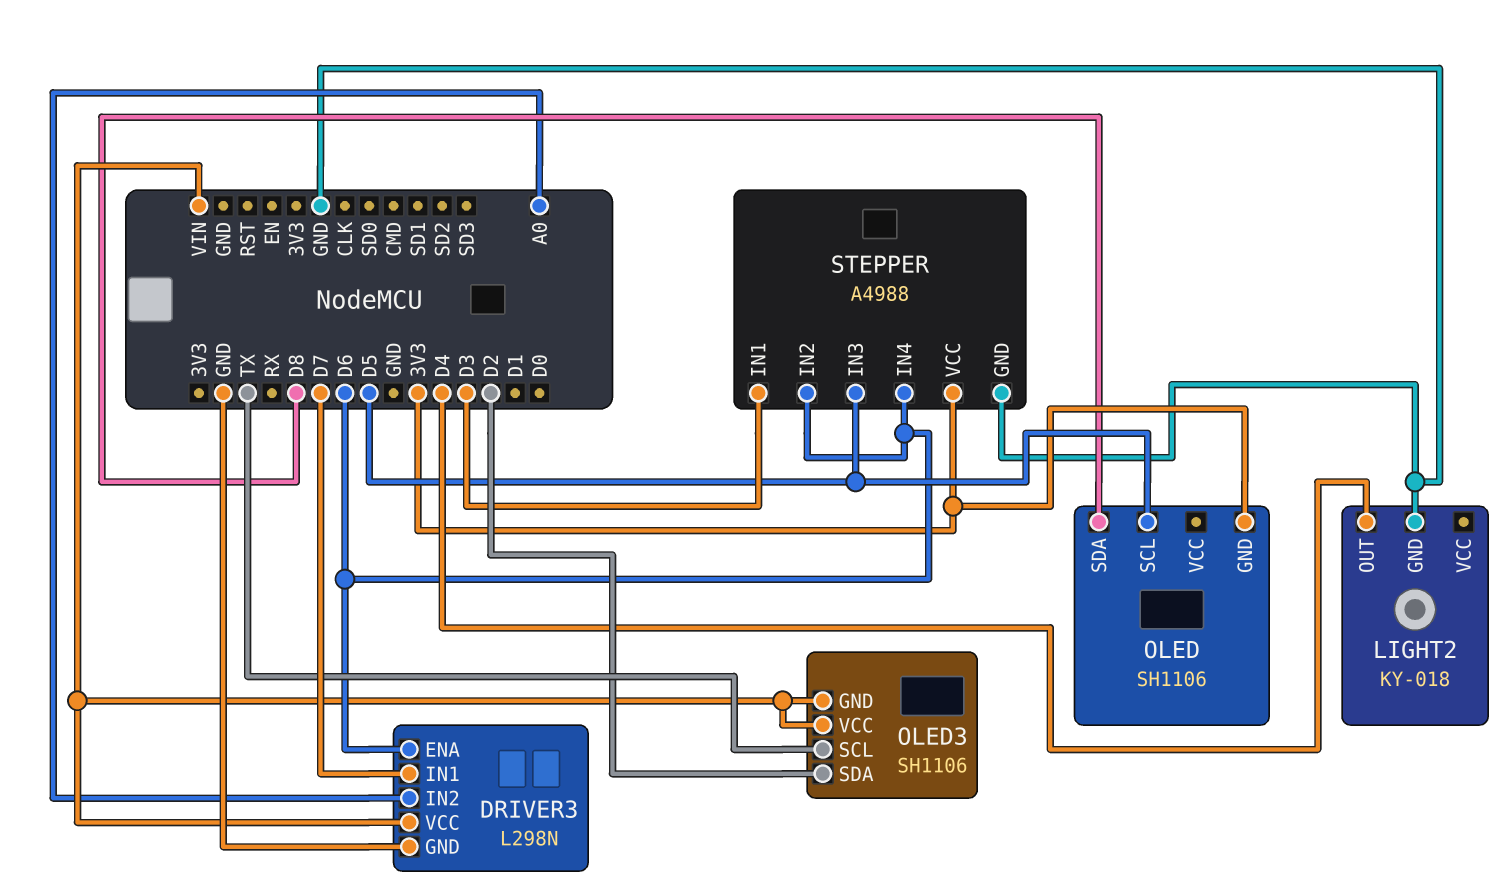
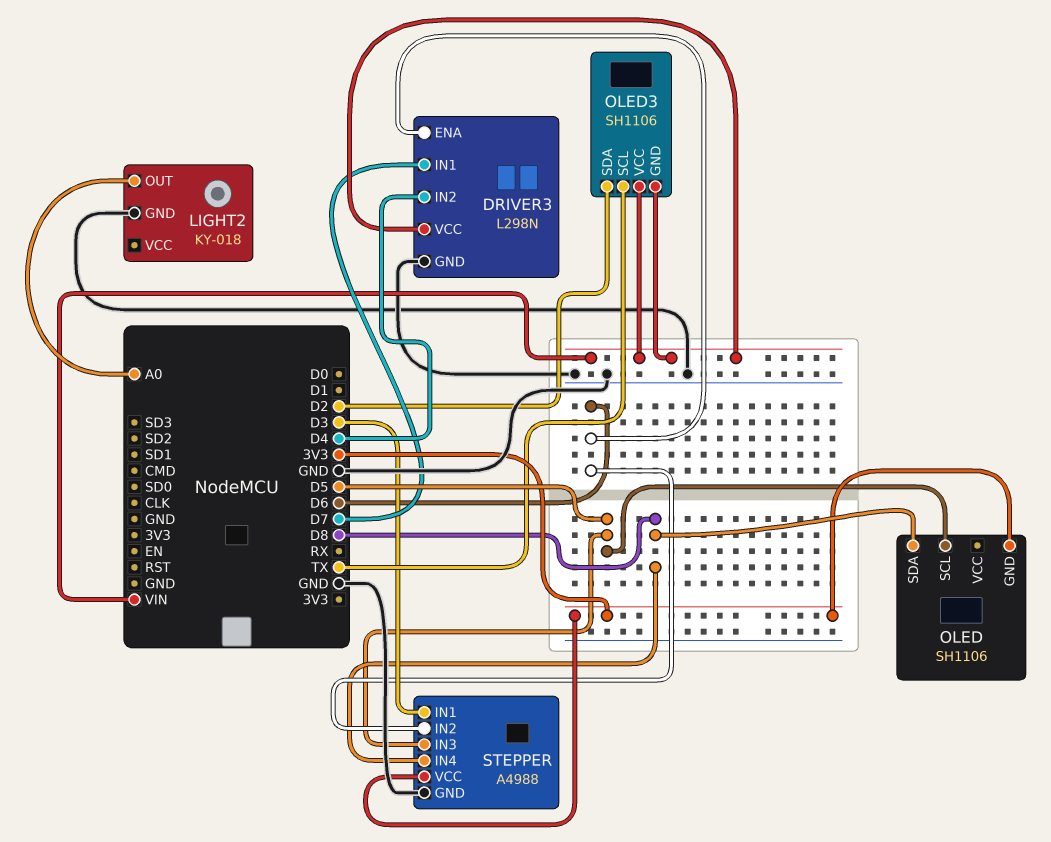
DRIVER3 pin IN2: A0 -> D4
LIGHT2 pin OUT: D4 -> A0
STEPPER pin IN4: D6 -> D8

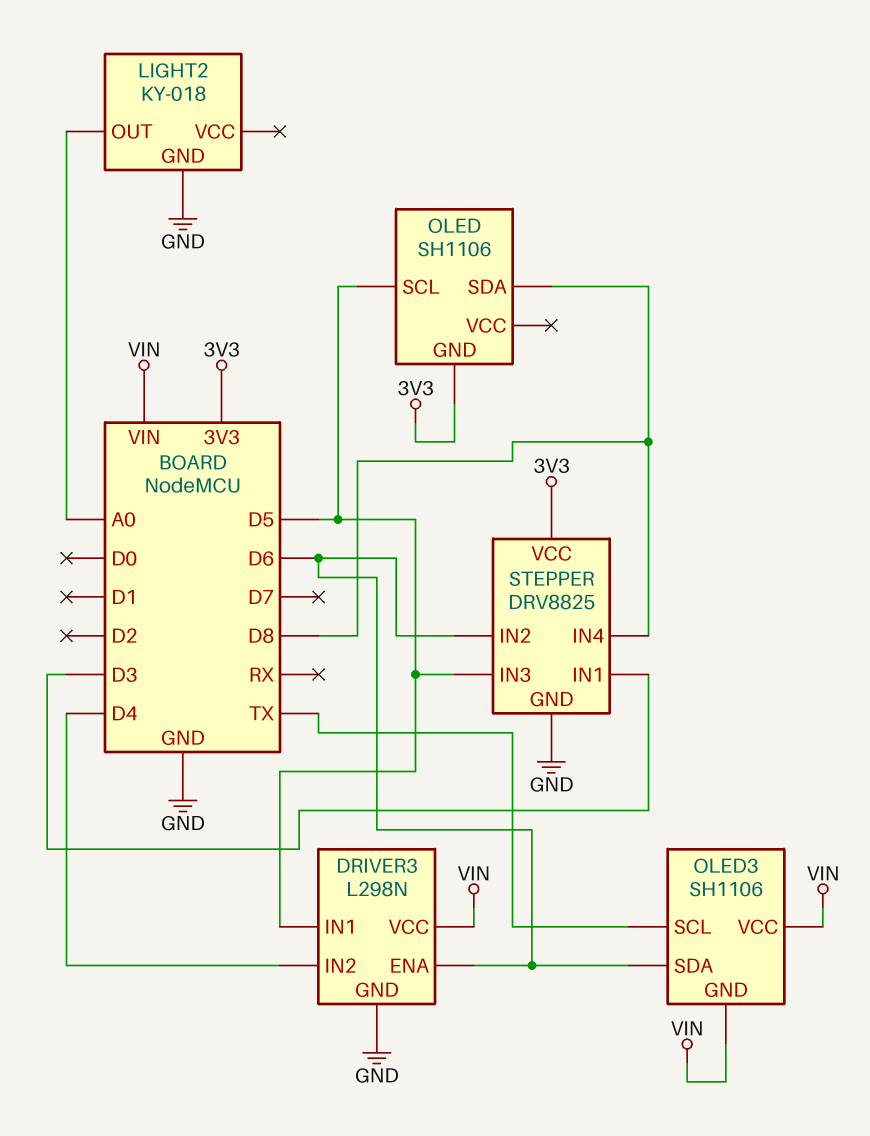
DRIVER3 pin IN1: D7 -> D5
OLED3 pin SDA: D2 -> D6
STEPPER: A4988 -> DRV8825

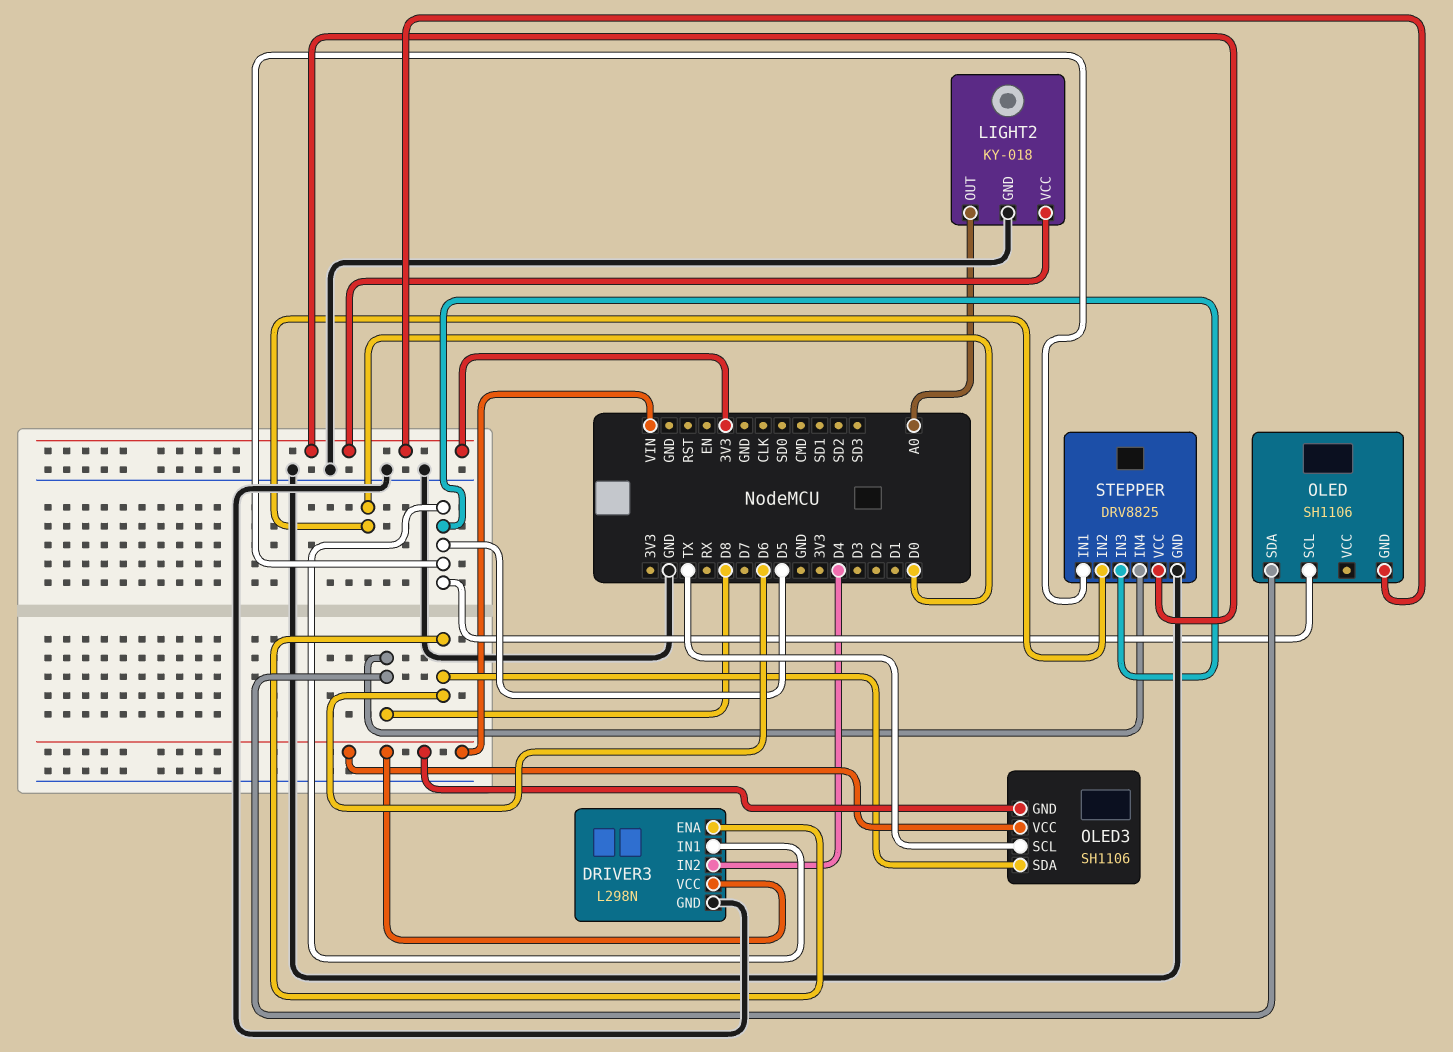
LIGHT2 pin VCC: none -> 3V3
STEPPER pin IN1: D3 -> D5
STEPPER pin IN2: D6 -> D0

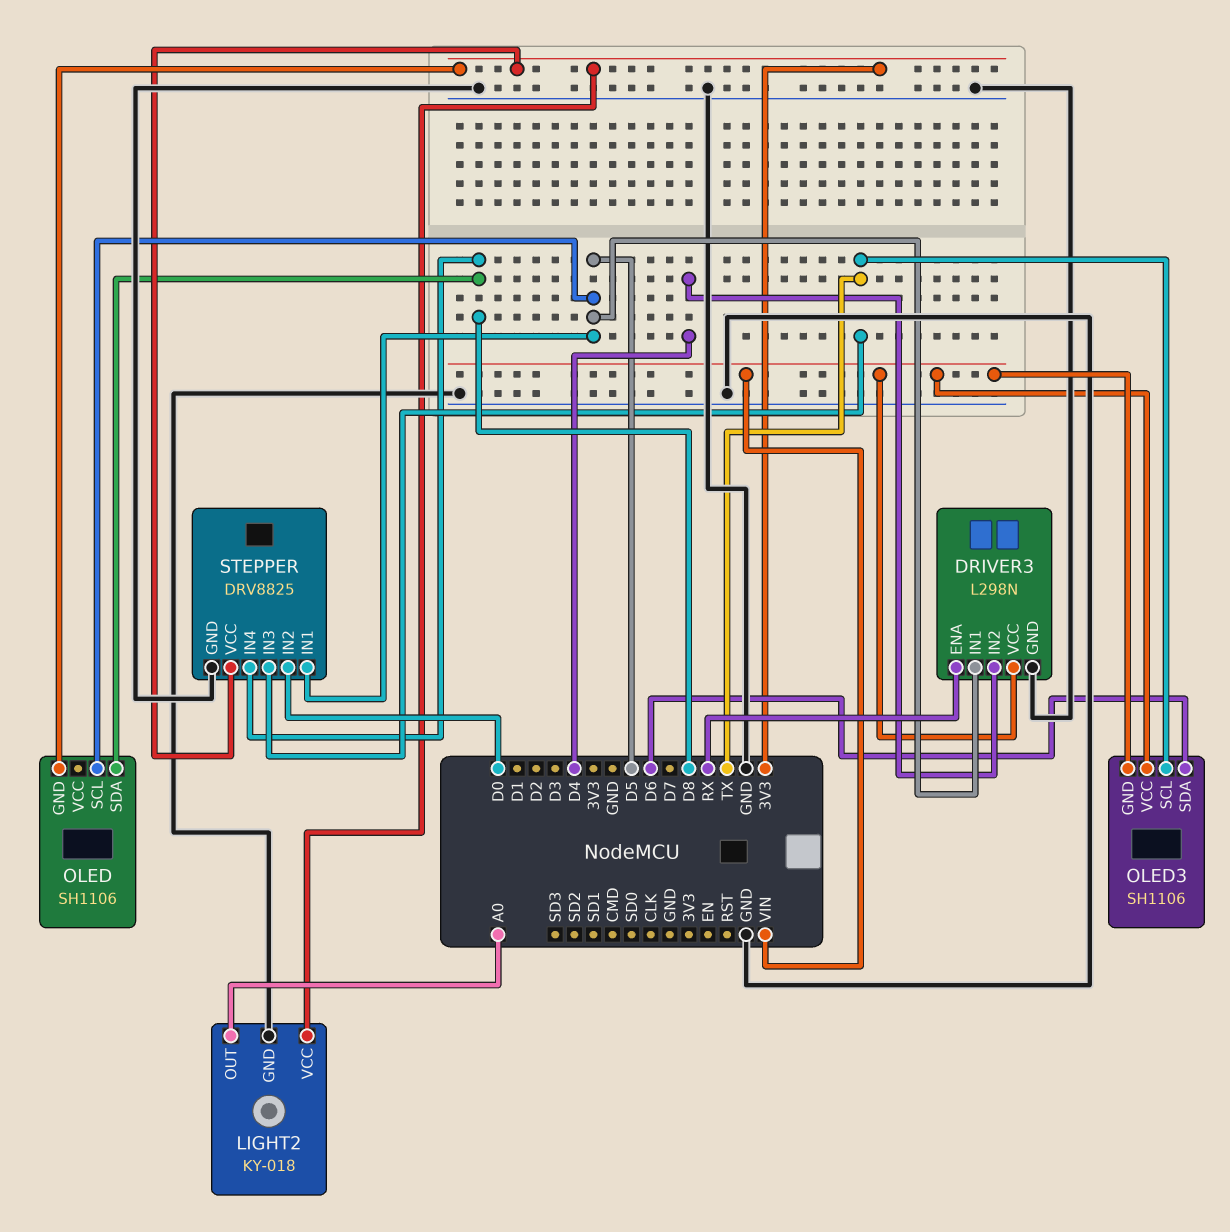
DRIVER3 pin ENA: D6 -> RX
STEPPER pin IN3: D5 -> TX

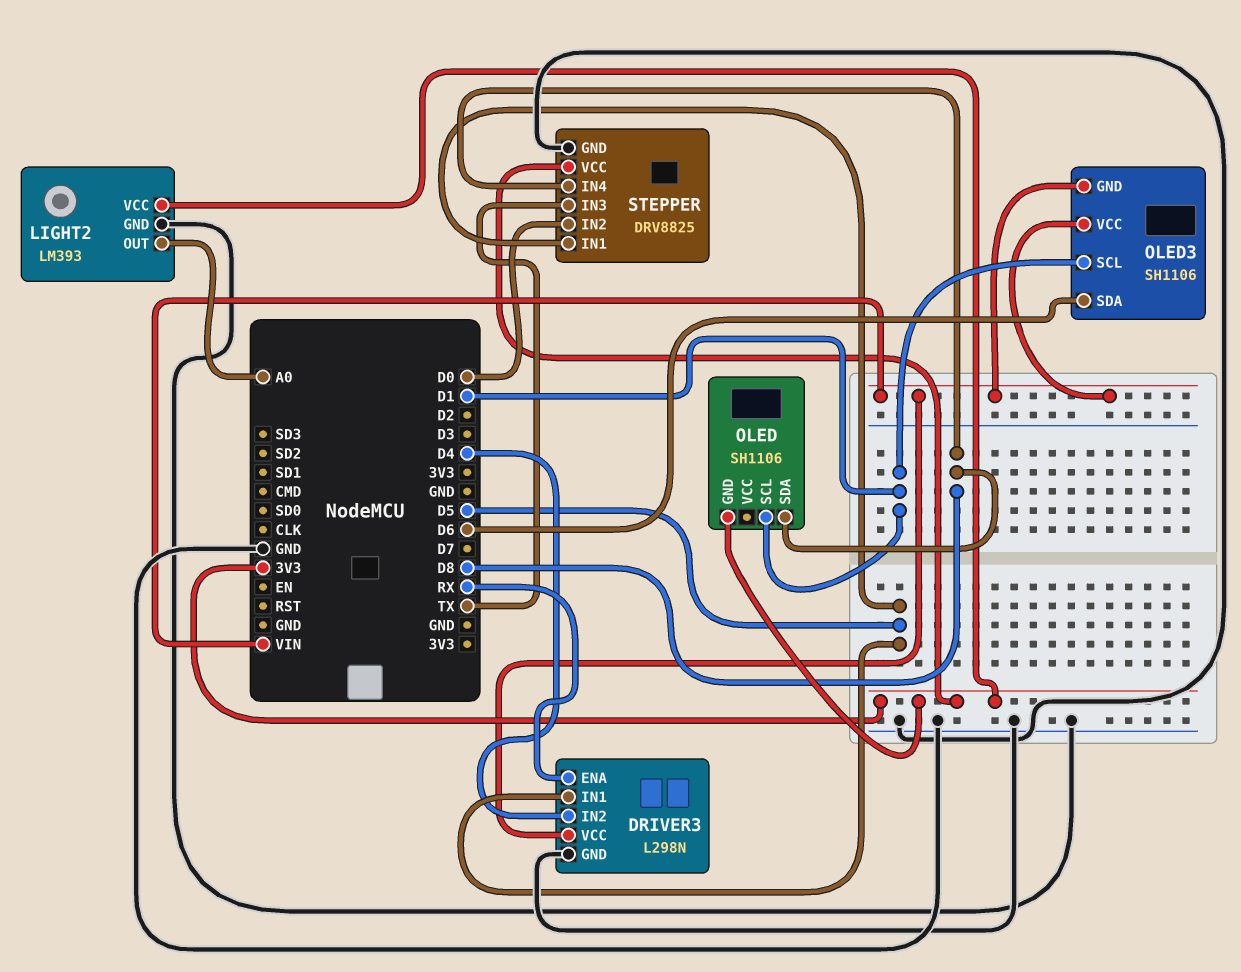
LIGHT2: KY-018 -> LM393
OLED pin SCL: D5 -> D1
OLED3 pin SCL: TX -> D1

